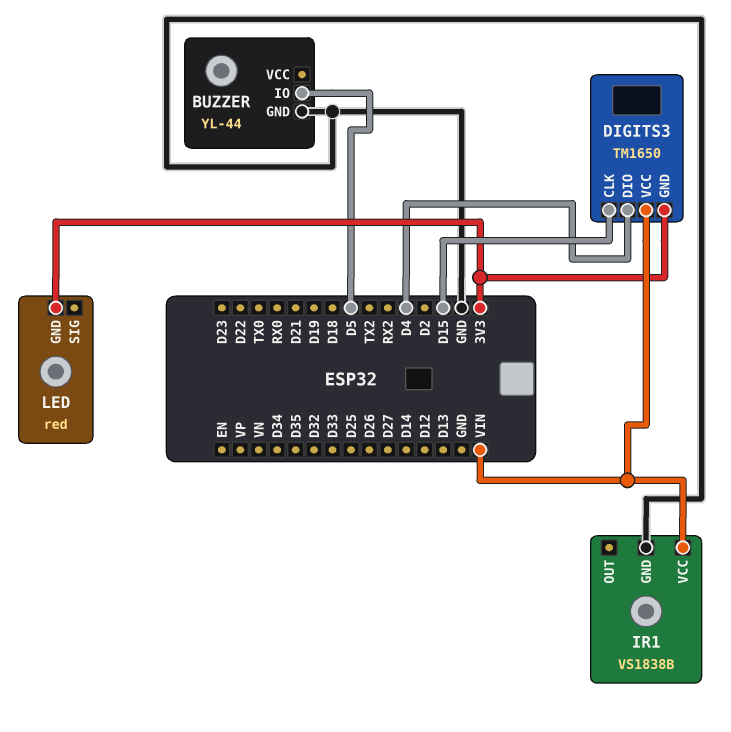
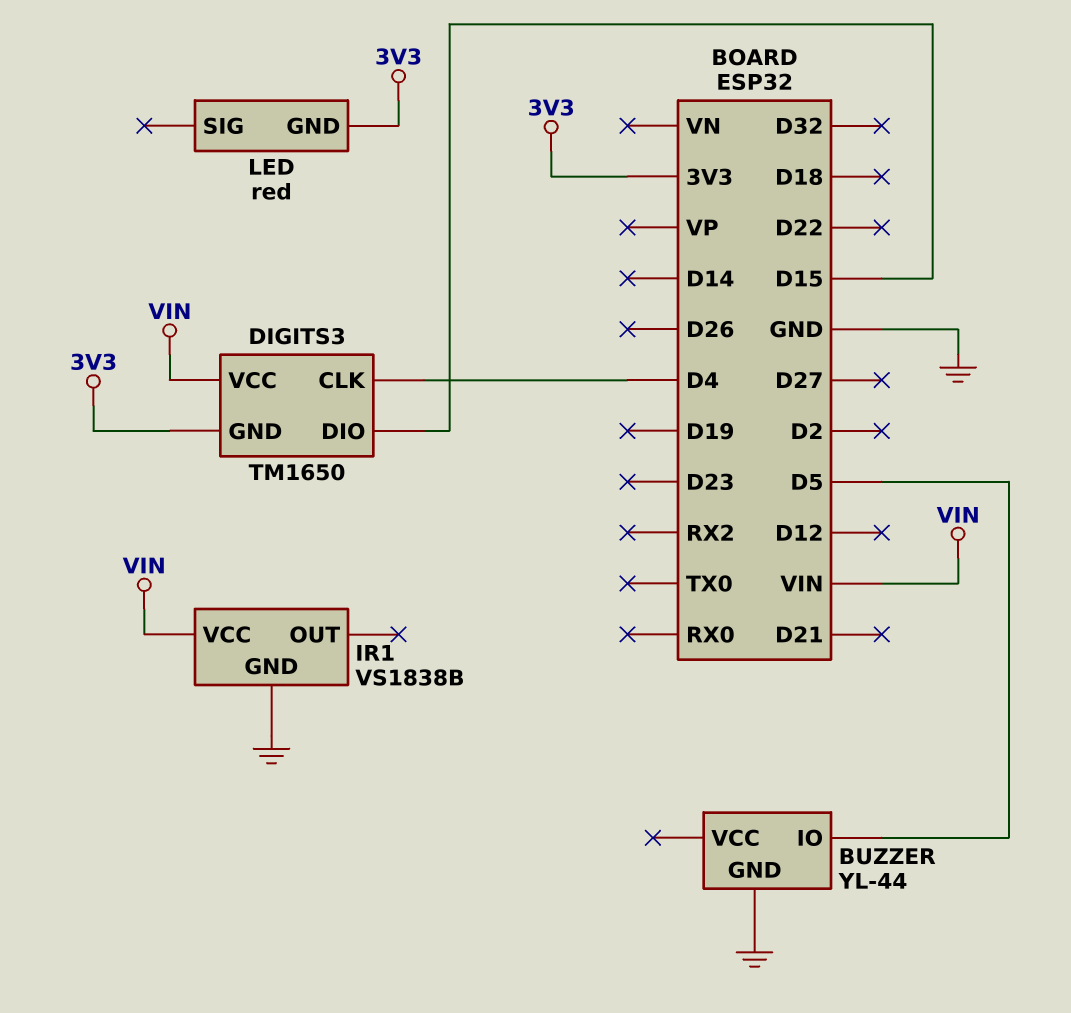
DIGITS3 pin CLK: D15 -> D4
DIGITS3 pin DIO: D4 -> D15

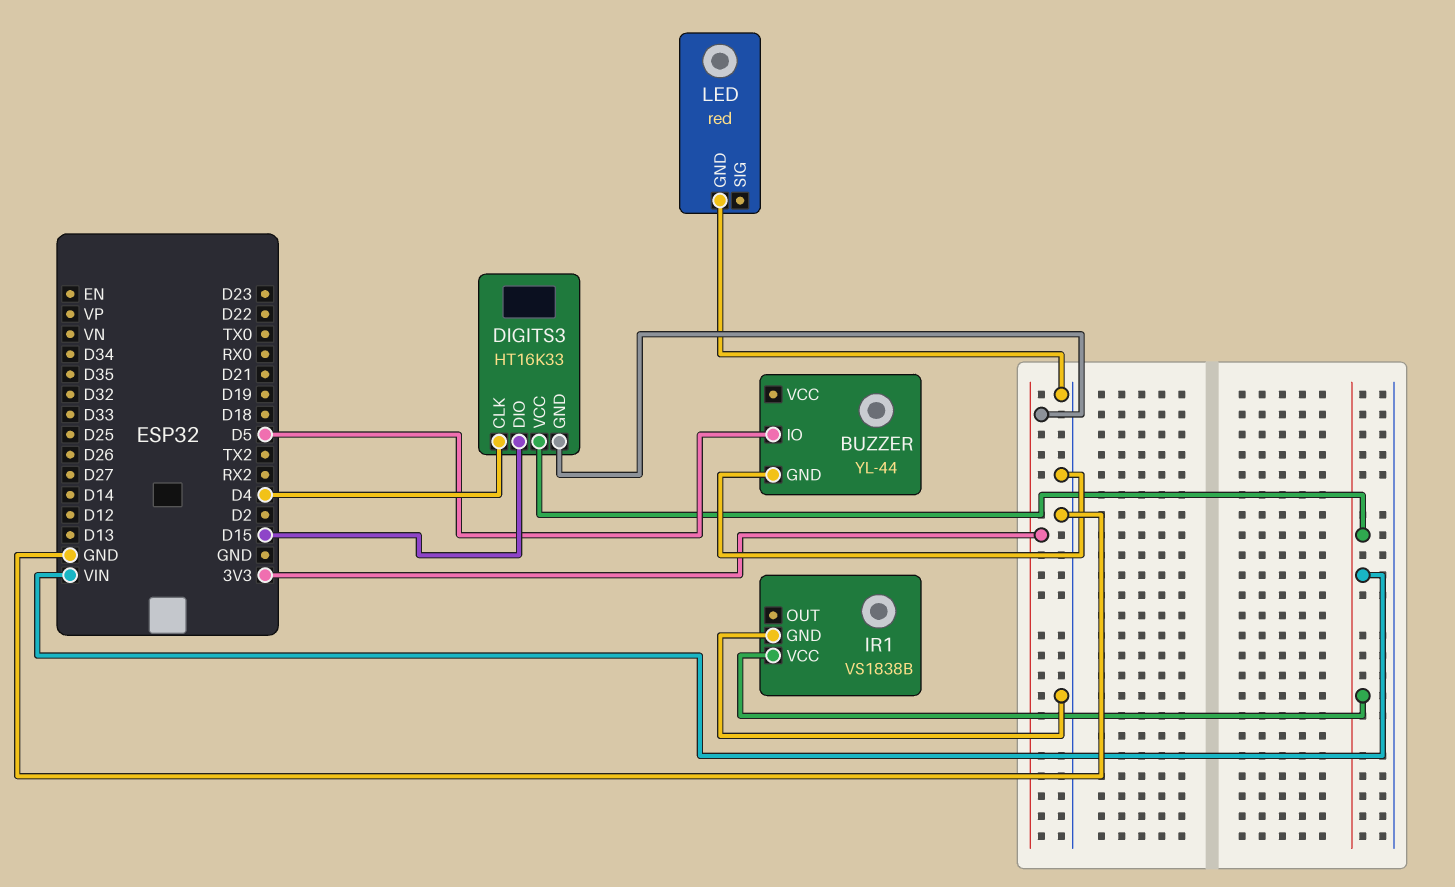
DIGITS3: TM1650 -> HT16K33
LED pin GND: 3V3 -> GND

